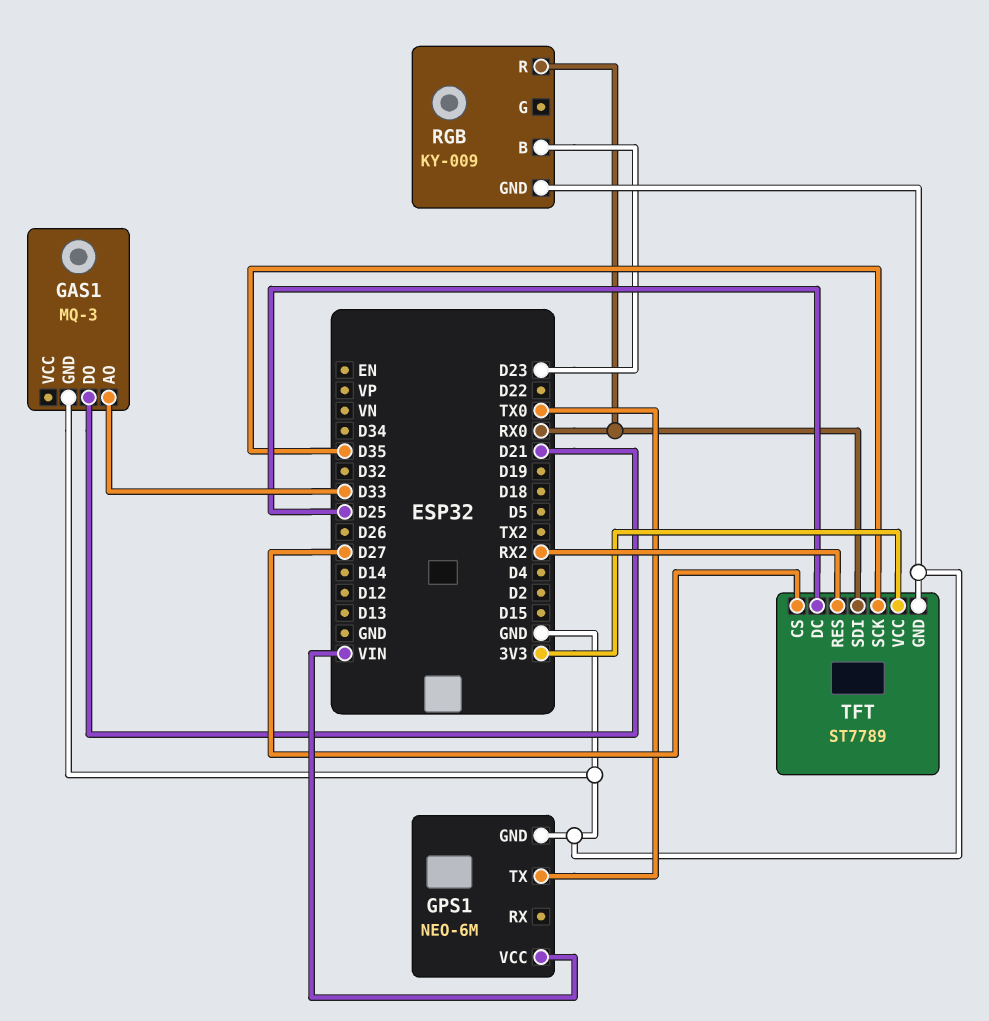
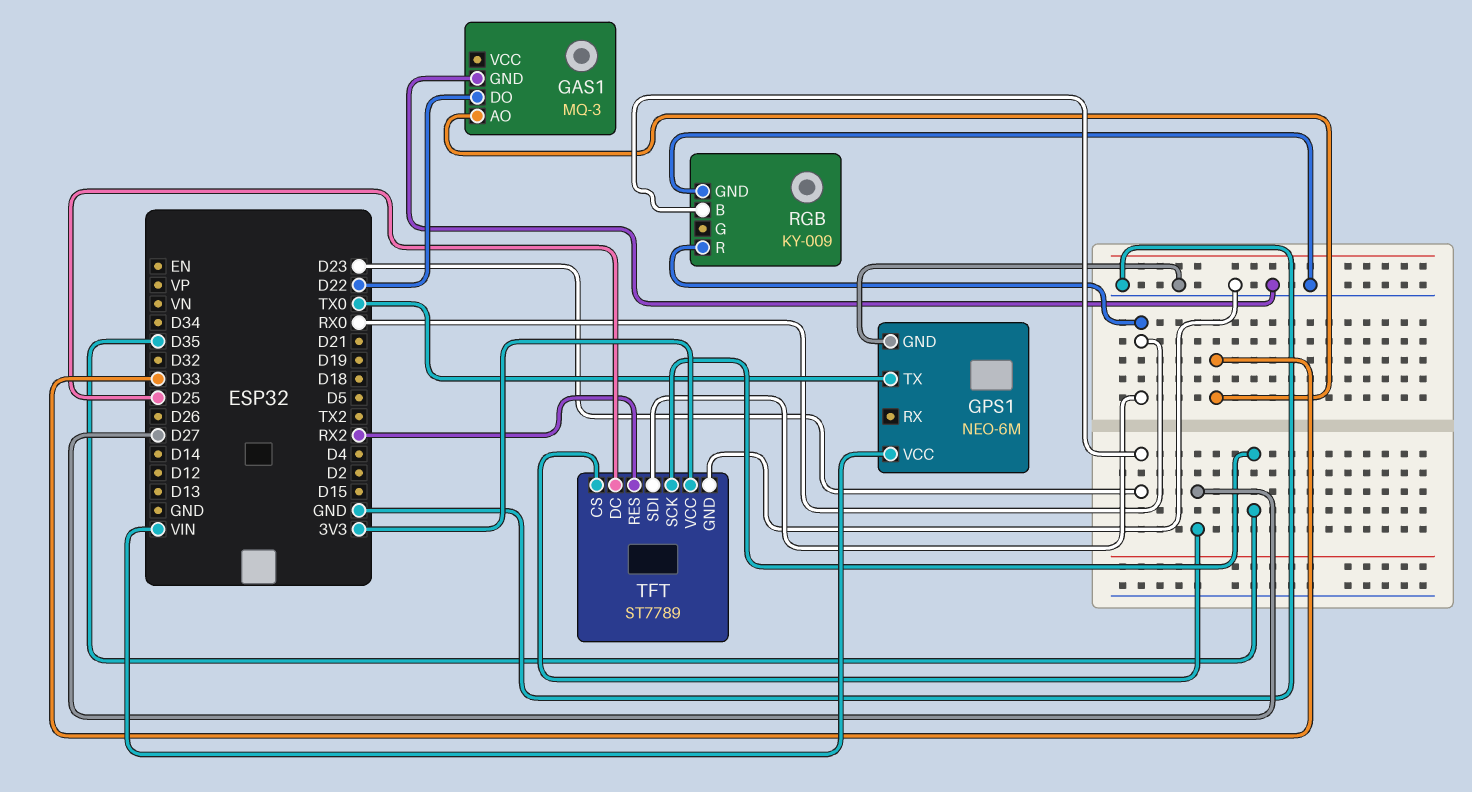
GAS1 pin DO: D21 -> D22

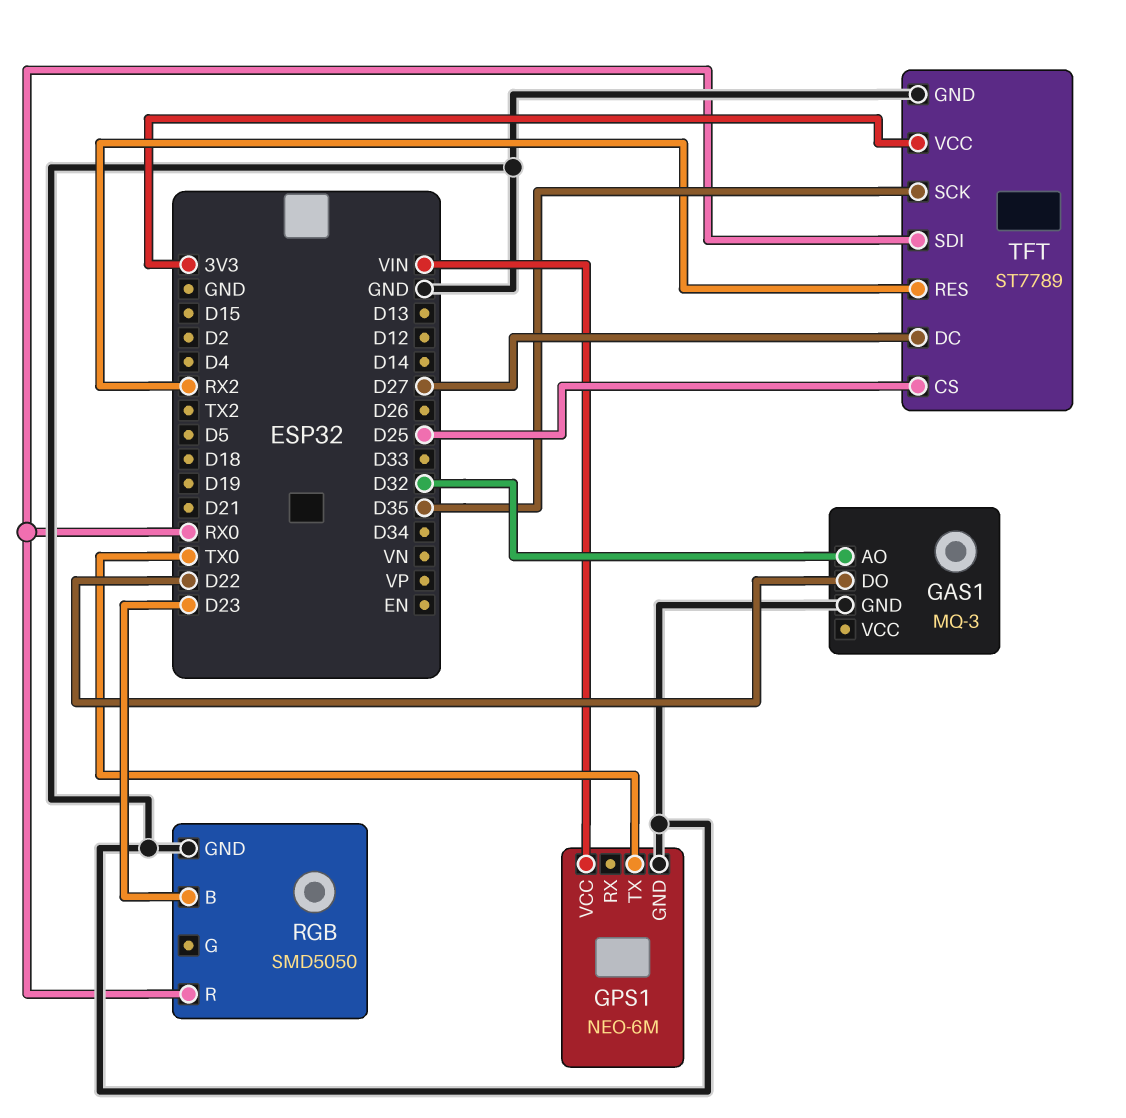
GAS1 pin AO: D33 -> D32
RGB: KY-009 -> SMD5050
TFT pin CS: D27 -> D25
TFT pin DC: D25 -> D27

